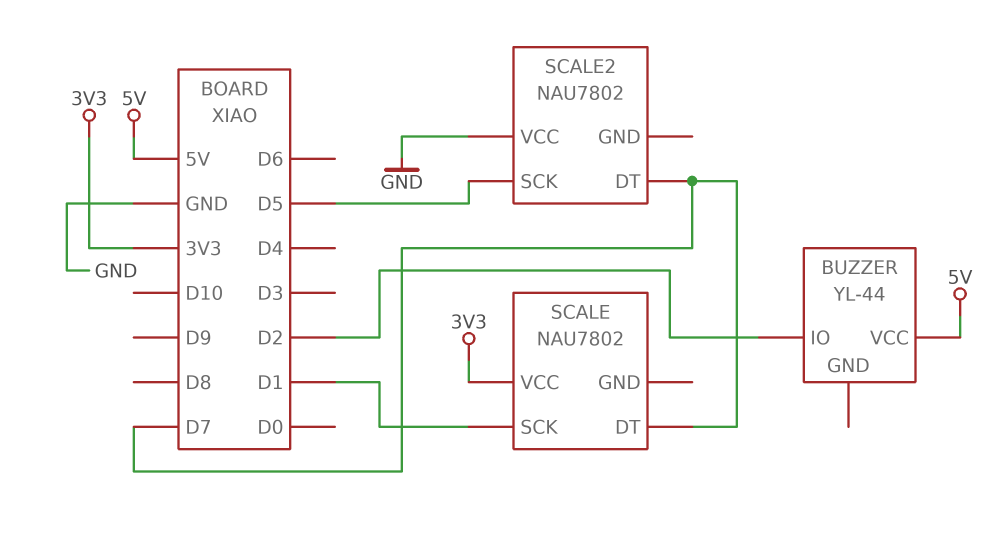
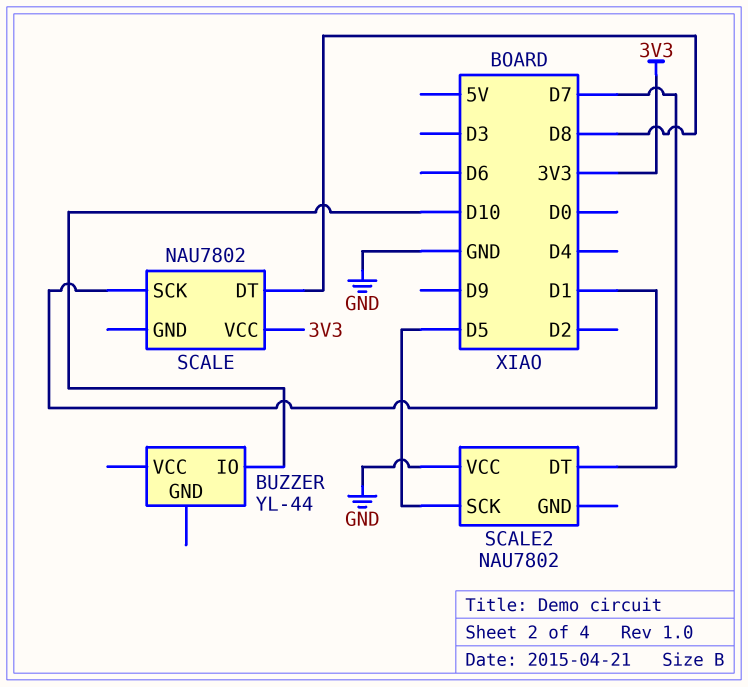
BUZZER pin IO: D2 -> D10
BUZZER pin VCC: 5V -> none
SCALE pin DT: D7 -> D8

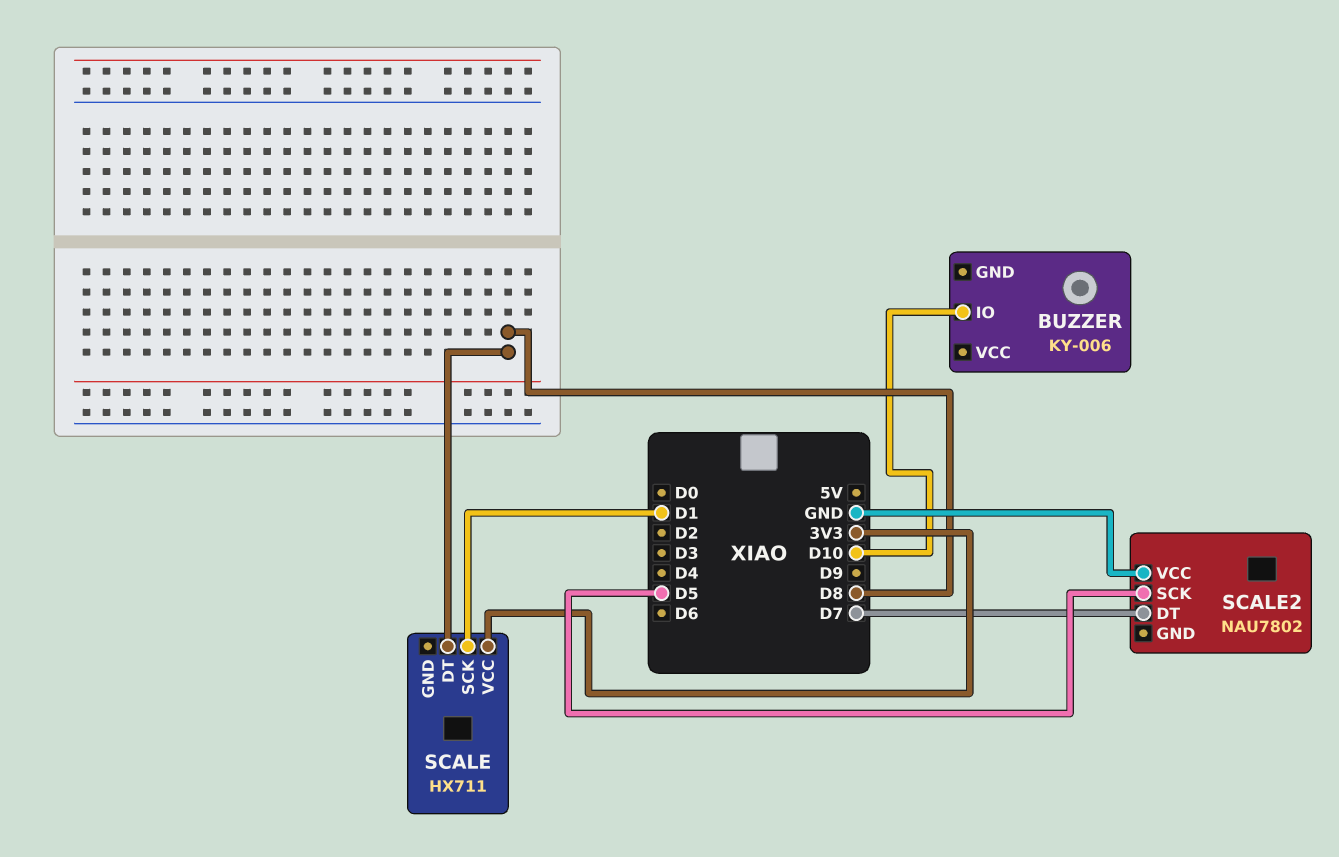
BUZZER: YL-44 -> KY-006
SCALE: NAU7802 -> HX711

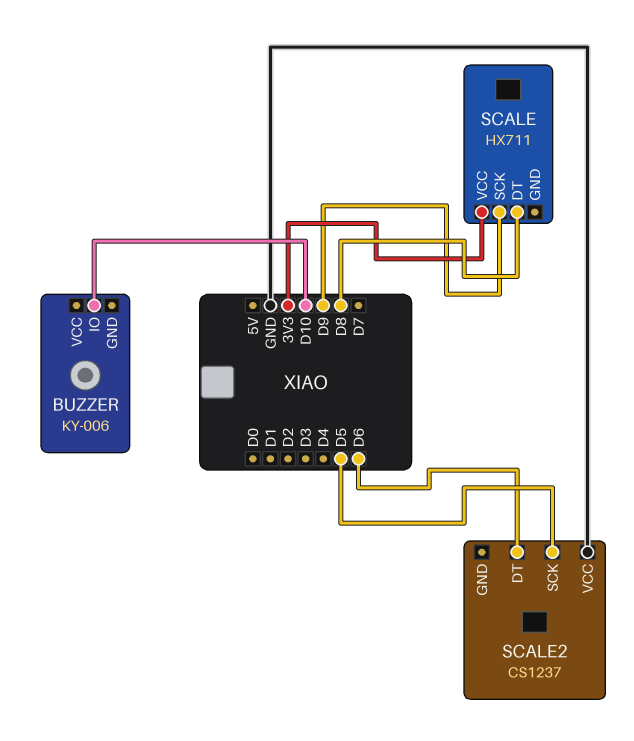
SCALE pin SCK: D1 -> D9
SCALE2: NAU7802 -> CS1237
SCALE2 pin DT: D7 -> D6

